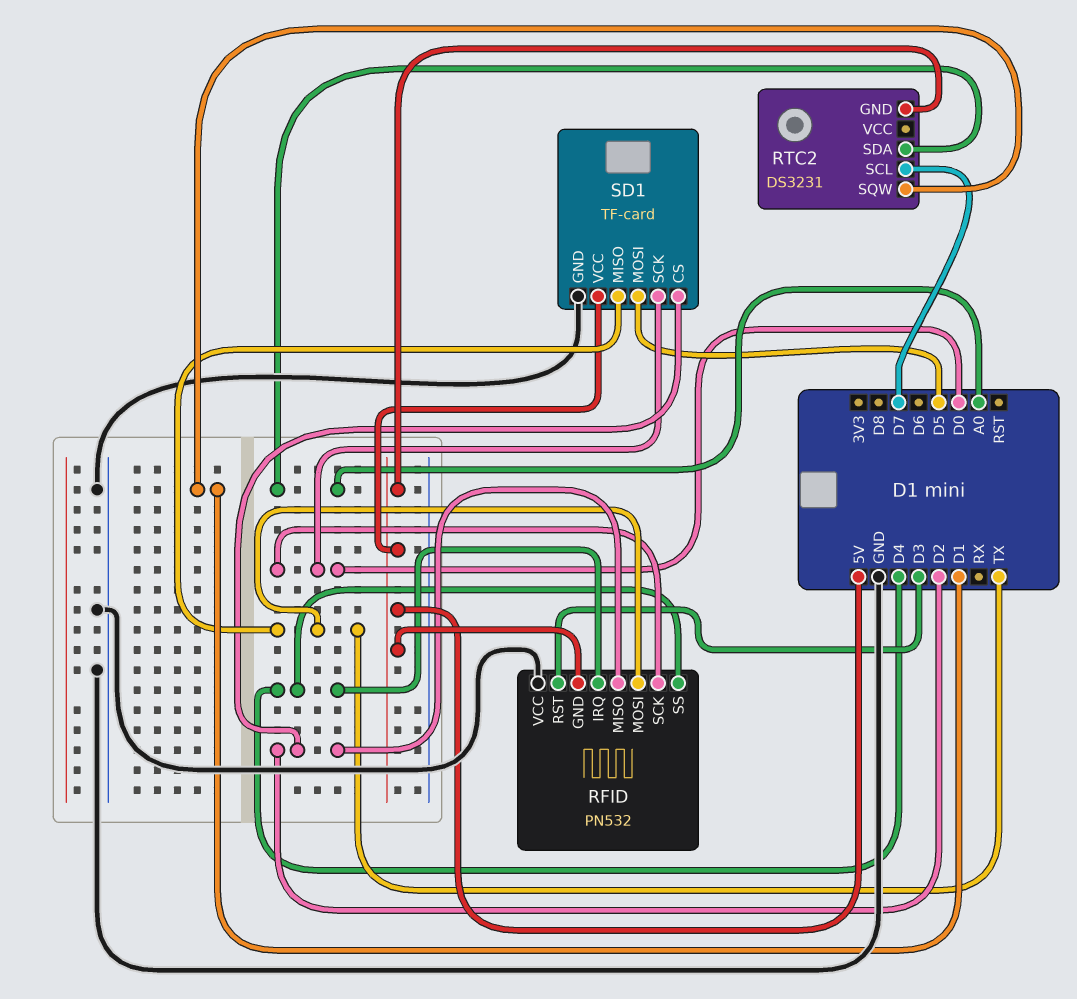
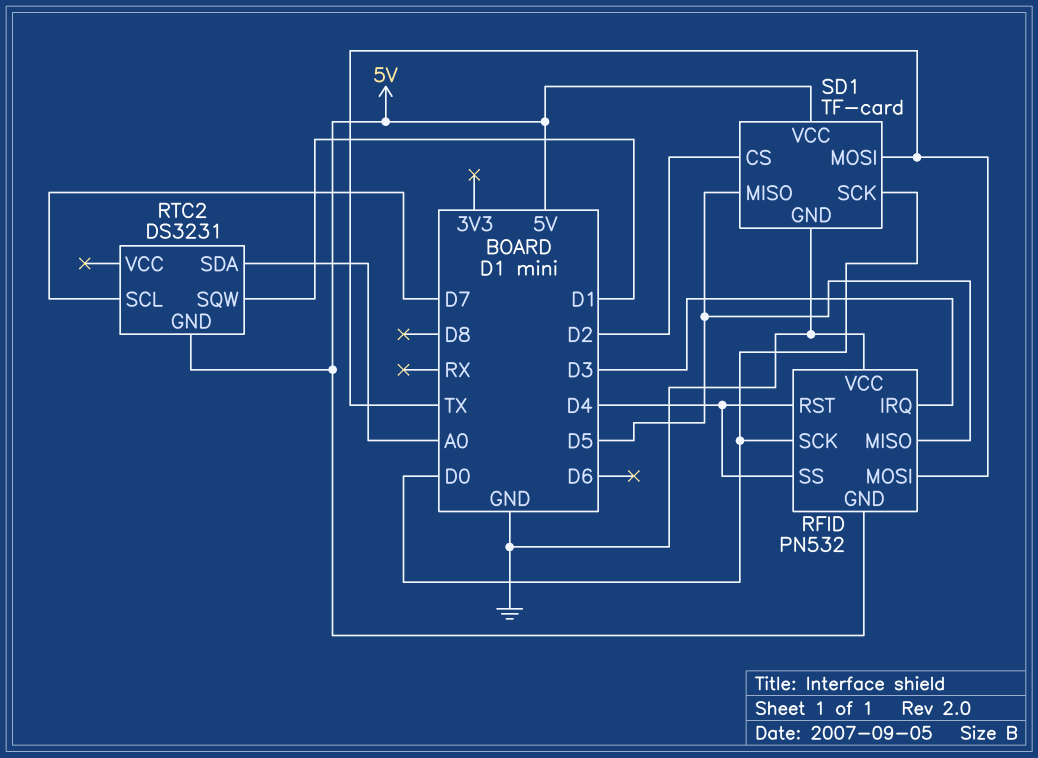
RFID pin IRQ: D4 -> D3
RFID pin MISO: D2 -> D5
RFID pin RST: D3 -> D4
SD1 pin MISO: TX -> D5
SD1 pin MOSI: D5 -> TX

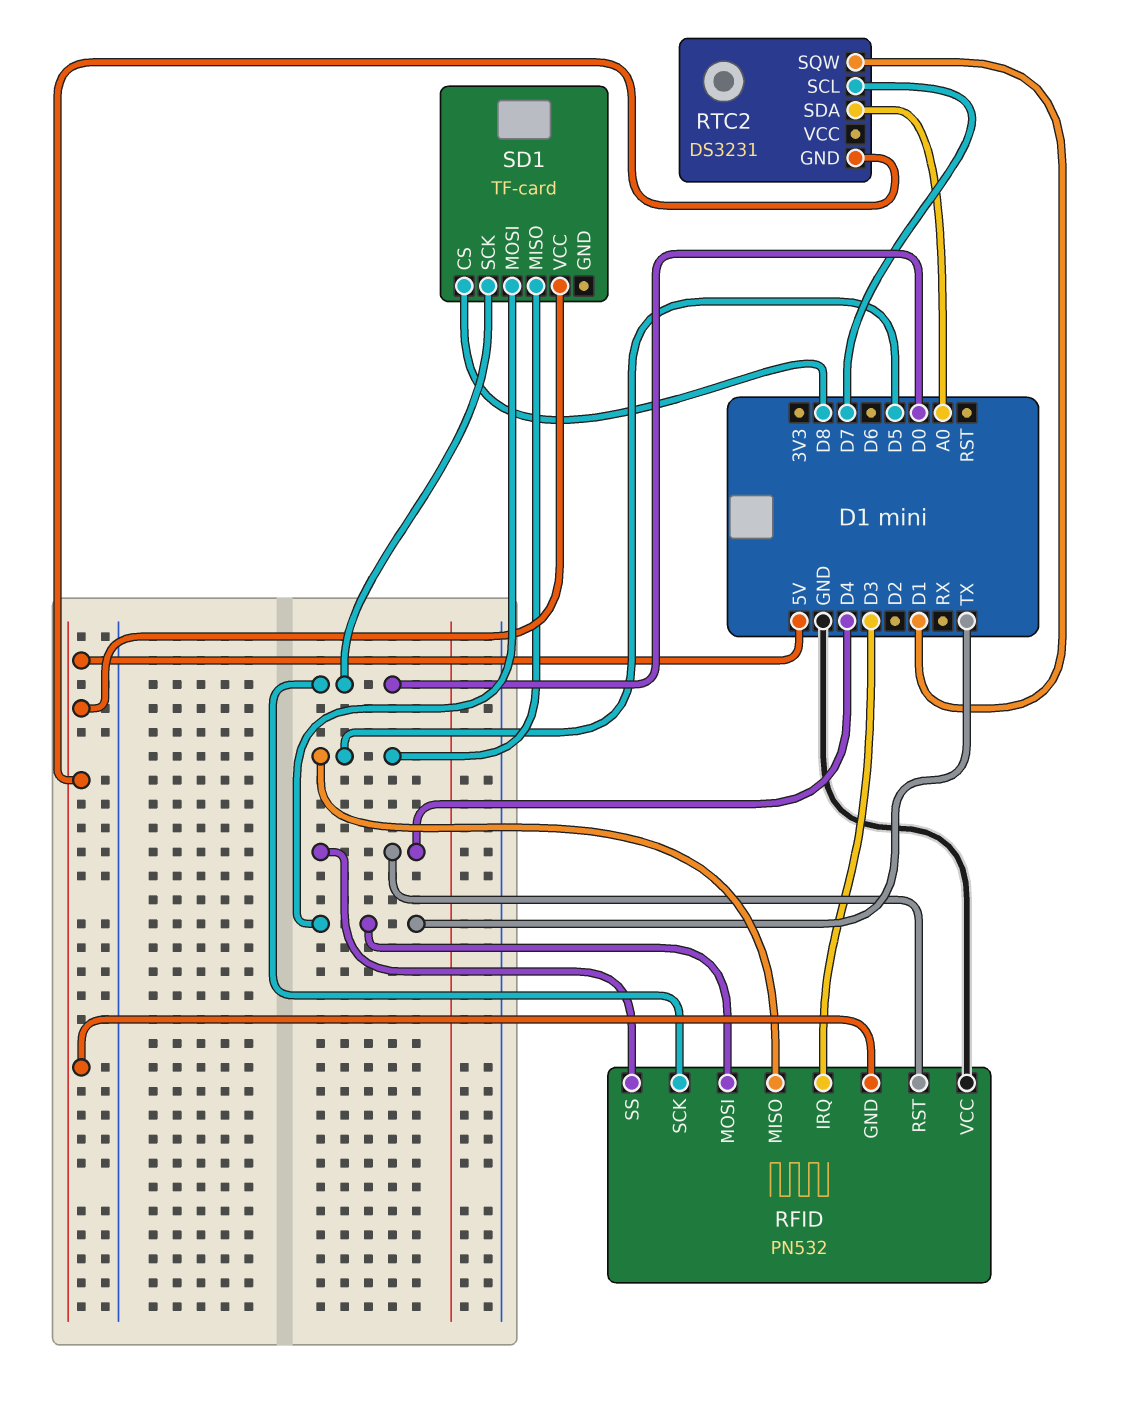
SD1 pin CS: D2 -> D8
SD1 pin GND: GND -> none

